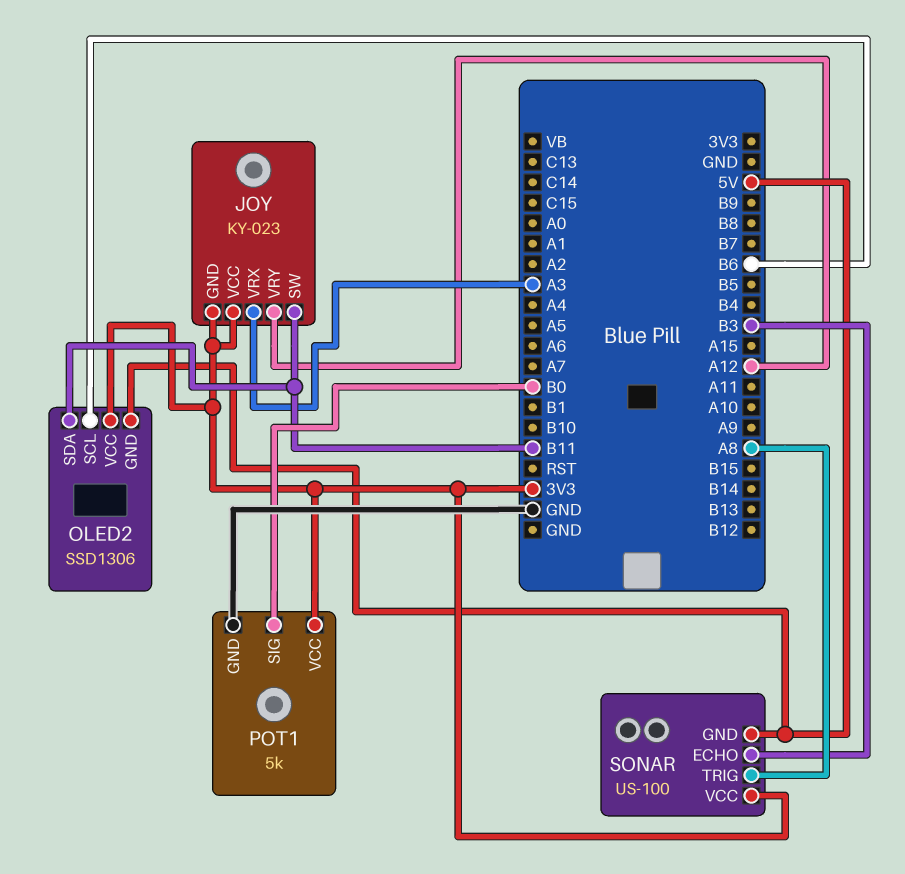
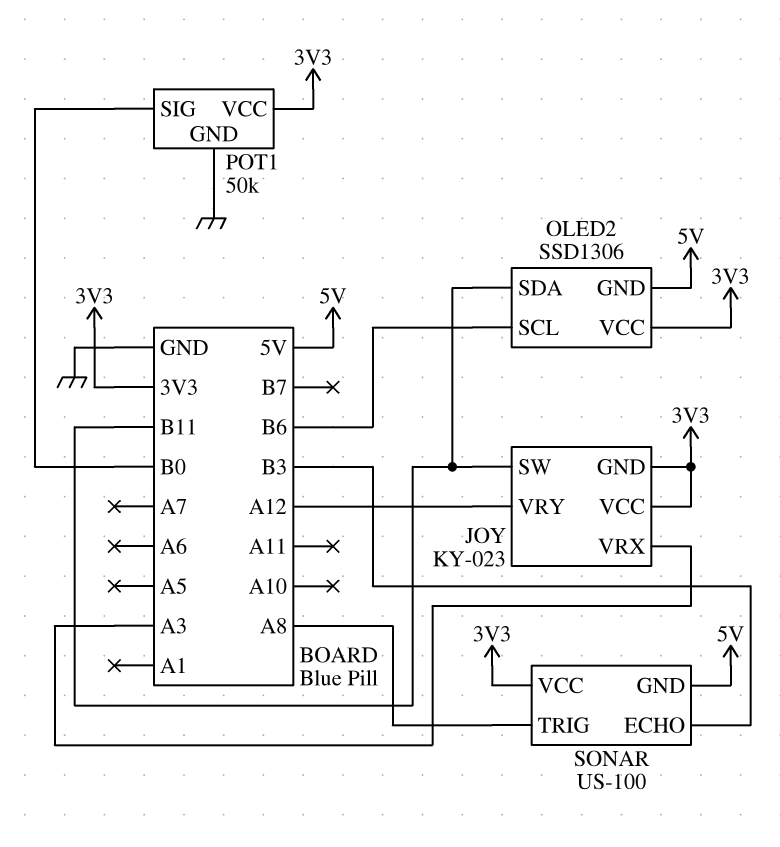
POT1: 5k -> 50k

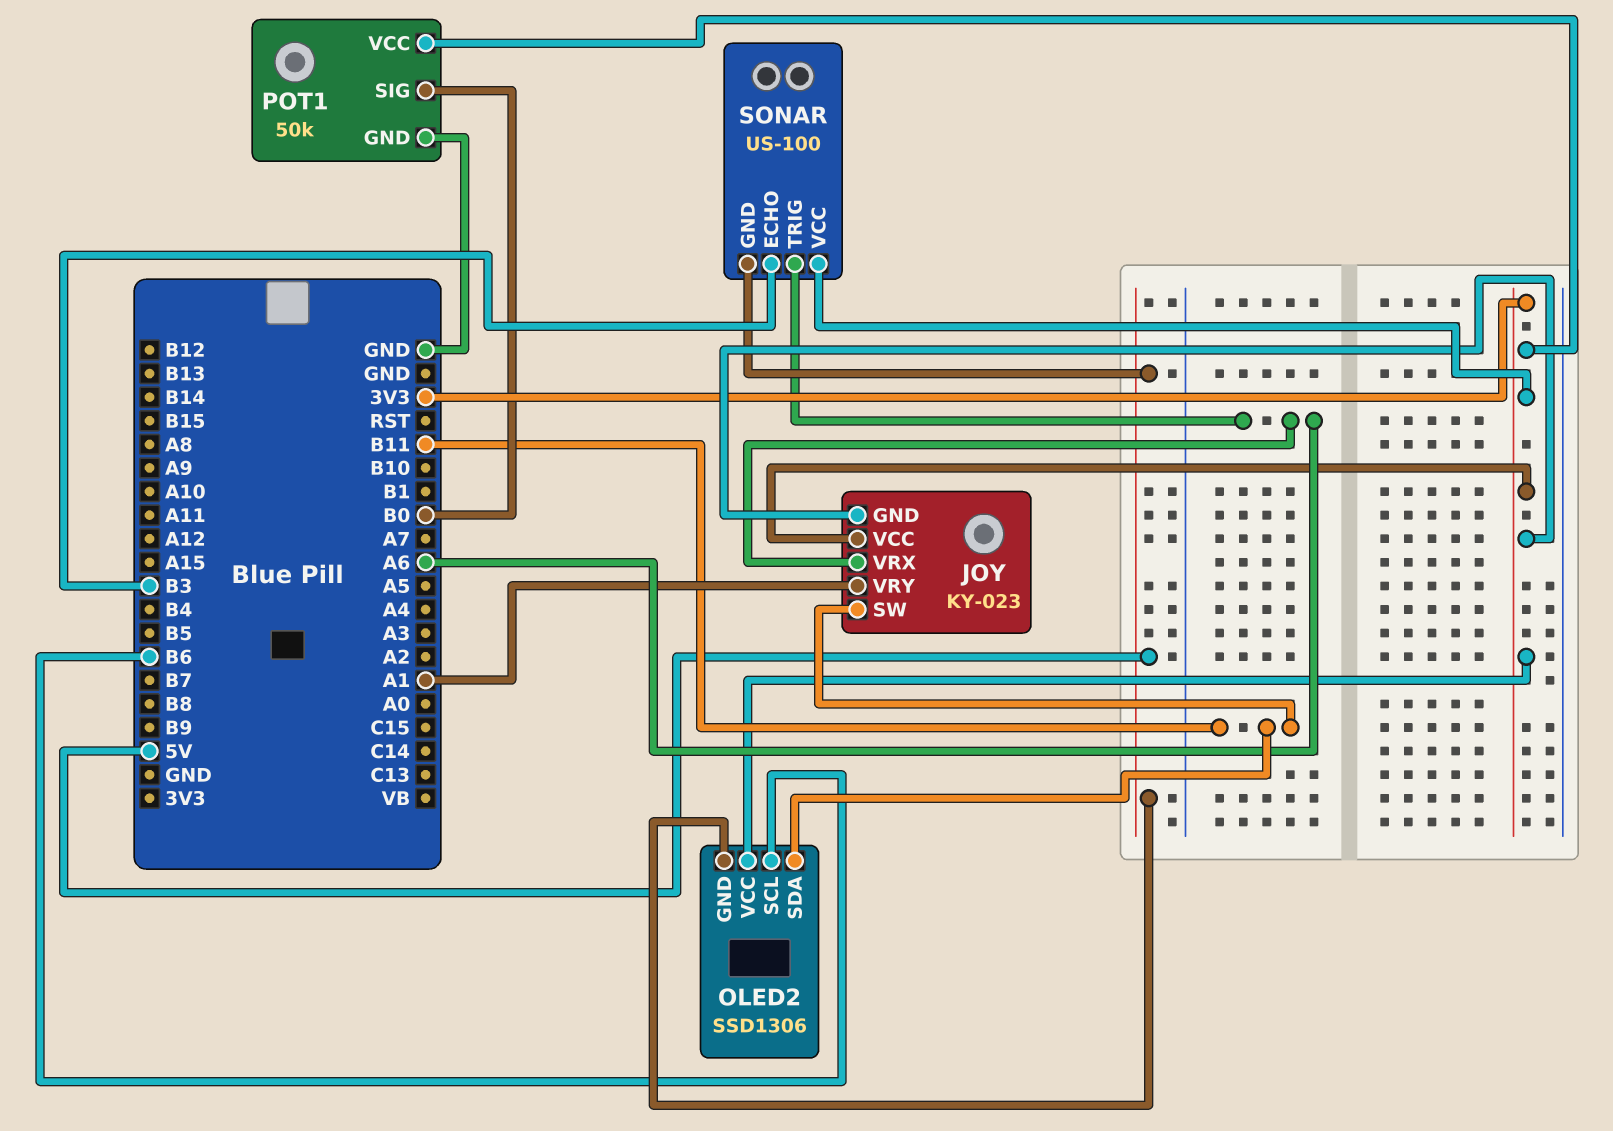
JOY pin VRX: A3 -> A6
JOY pin VRY: A12 -> A1
SONAR pin TRIG: A8 -> A6

